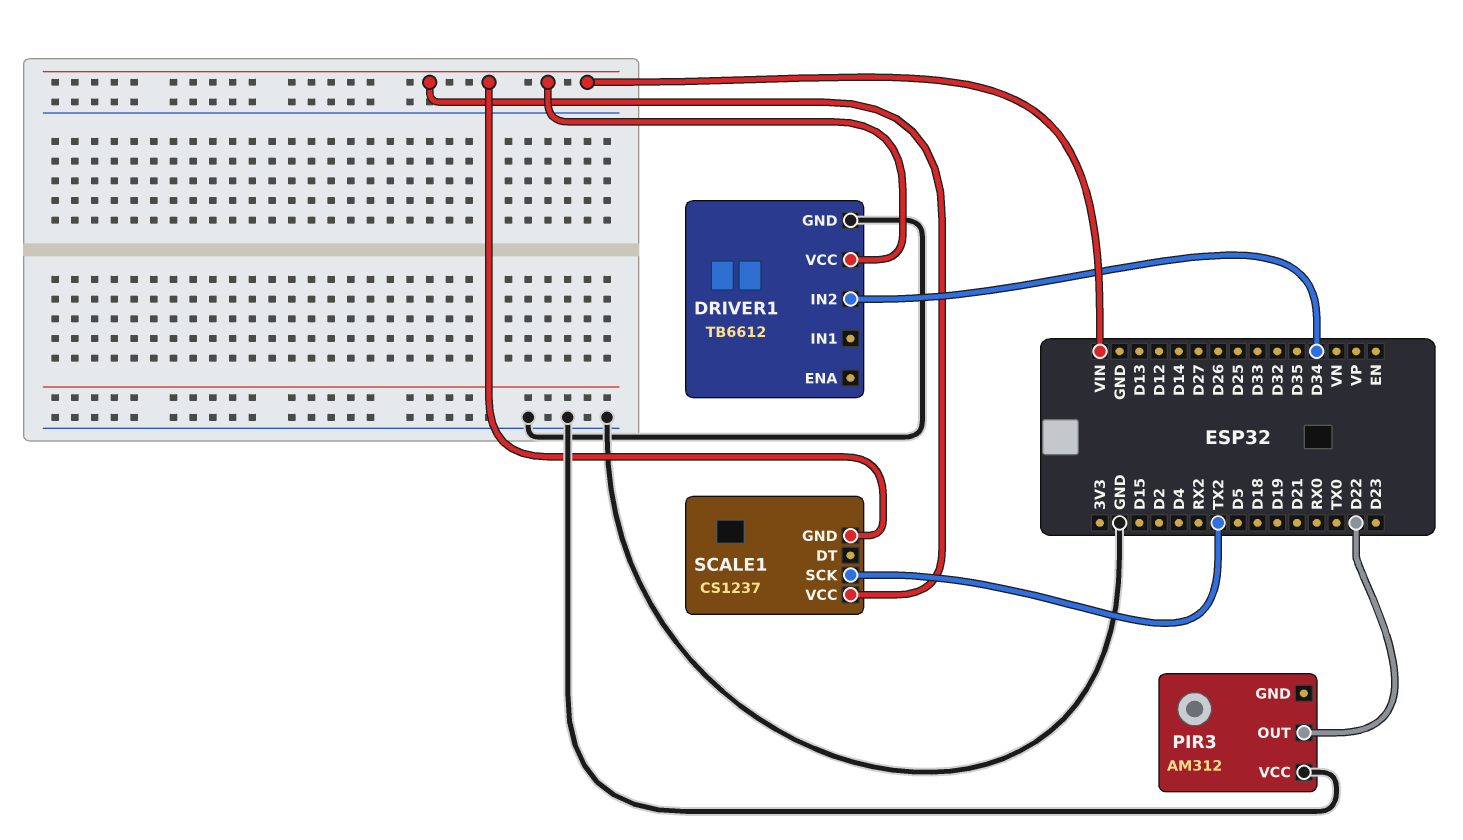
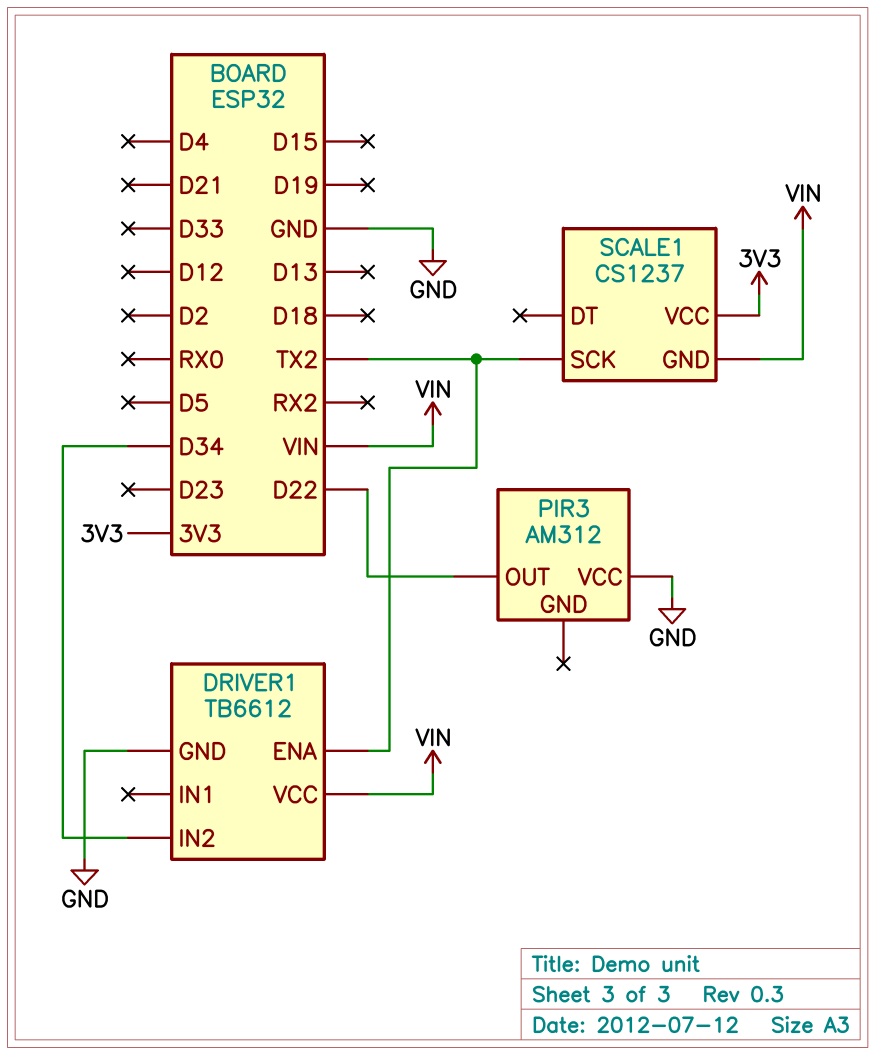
DRIVER1 pin ENA: none -> TX2
SCALE1 pin VCC: VIN -> 3V3

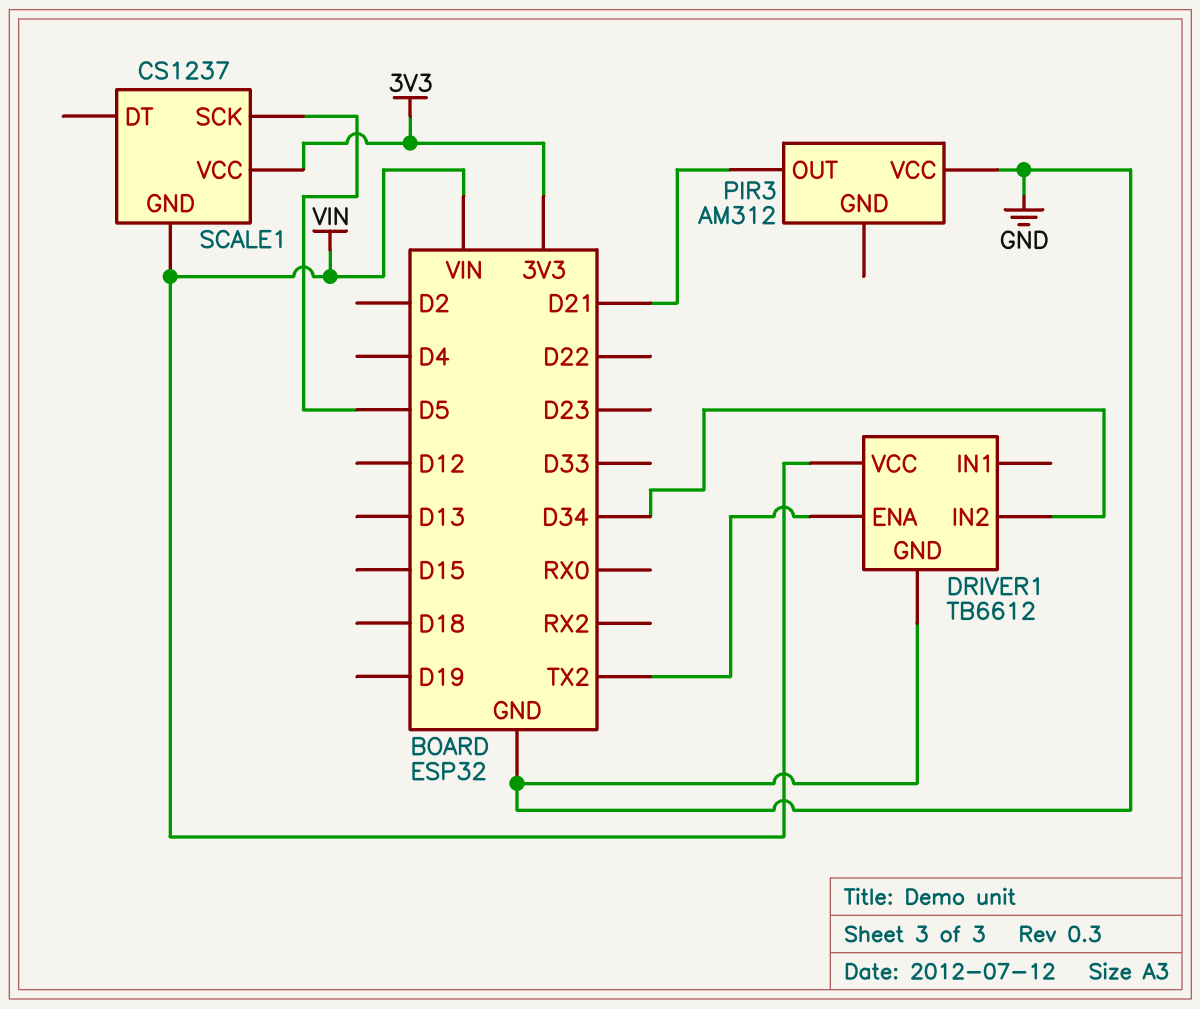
PIR3 pin OUT: D22 -> D21
SCALE1 pin SCK: TX2 -> D5

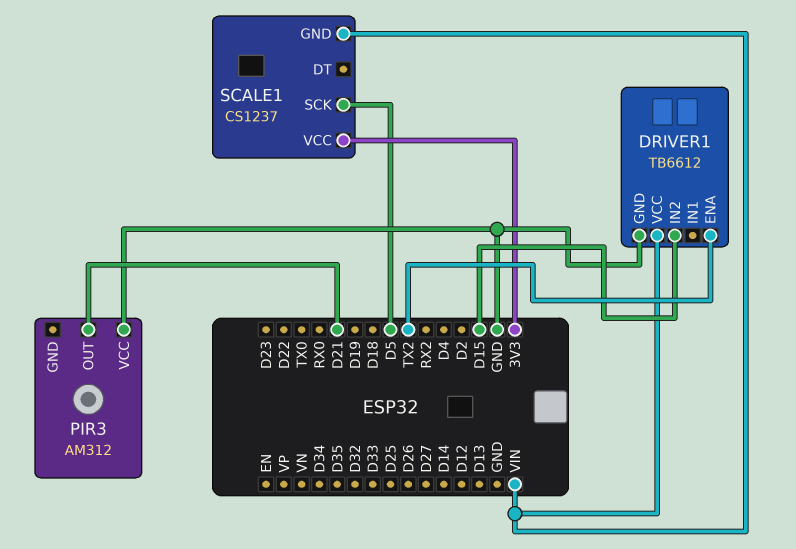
DRIVER1 pin IN2: D34 -> D15

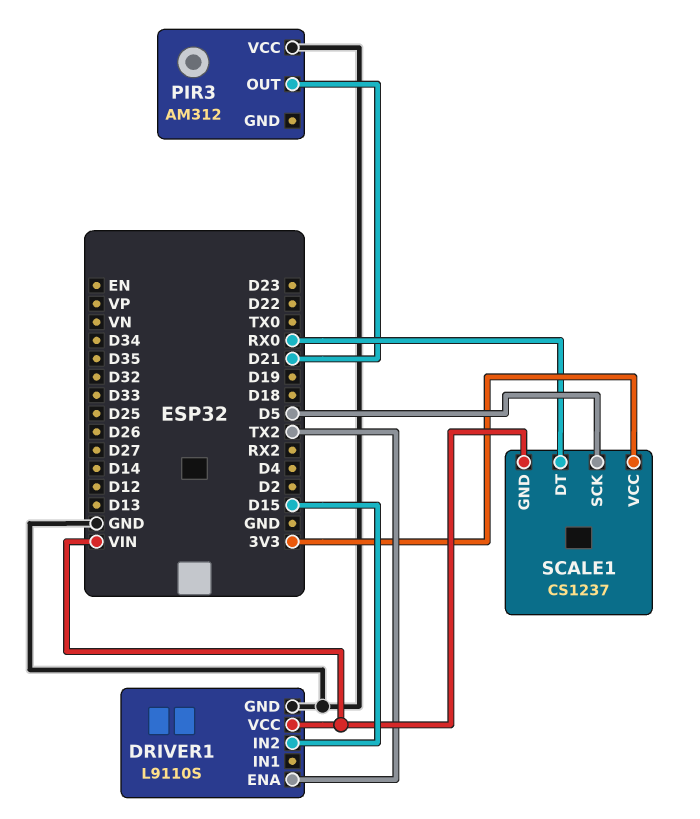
DRIVER1: TB6612 -> L9110S
SCALE1 pin DT: none -> RX0

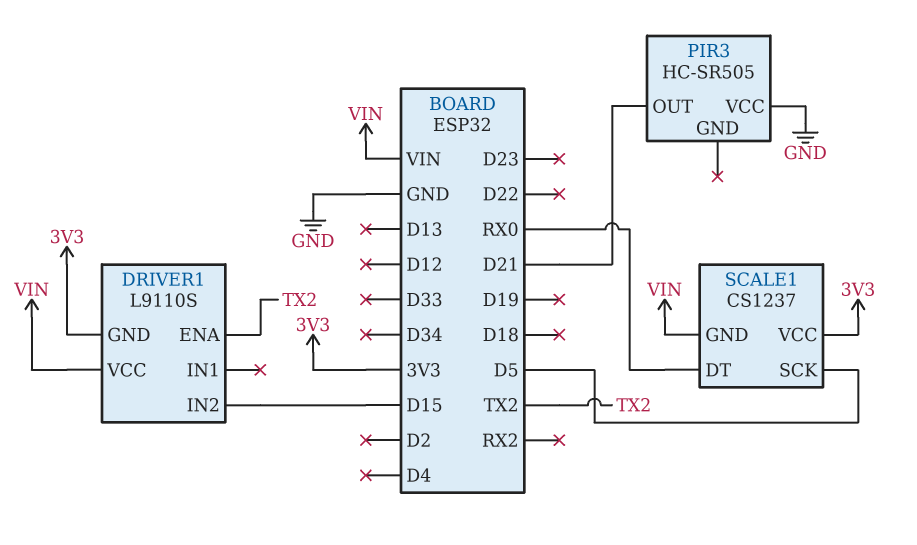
DRIVER1 pin GND: GND -> 3V3
PIR3: AM312 -> HC-SR505

